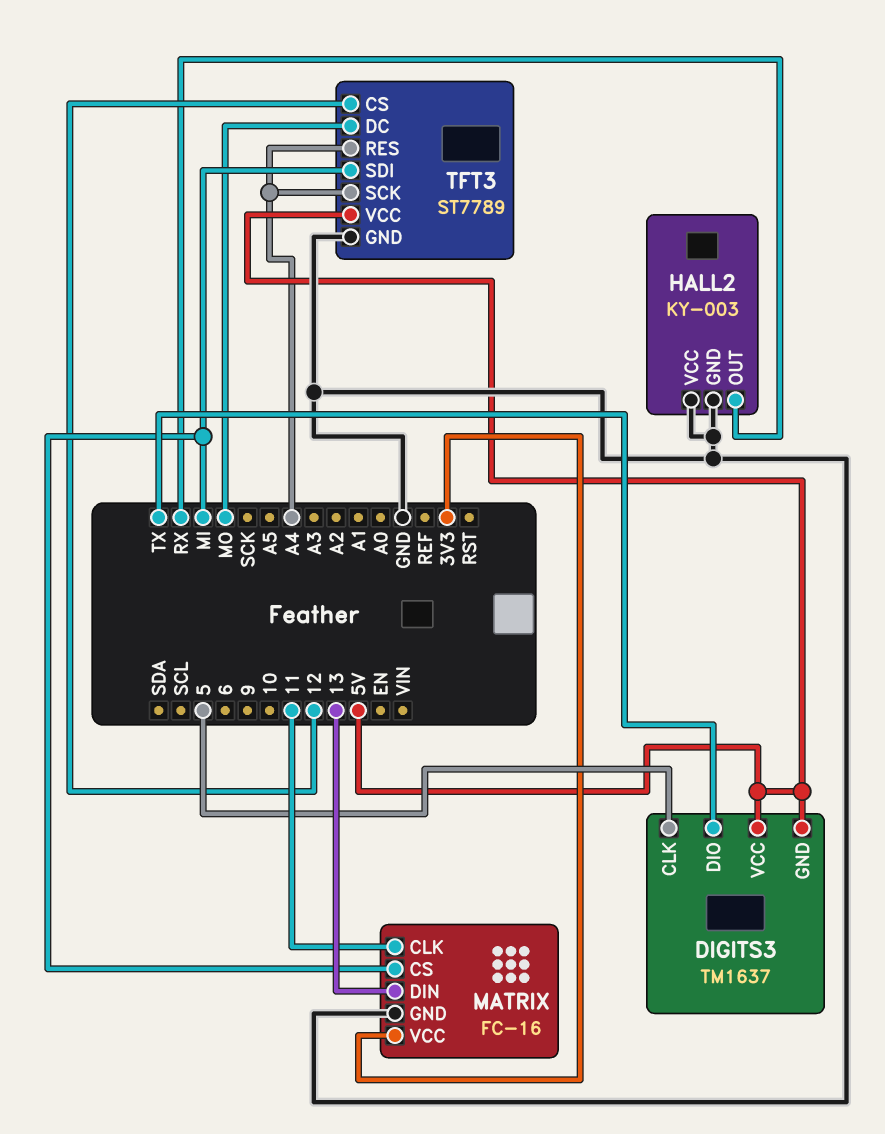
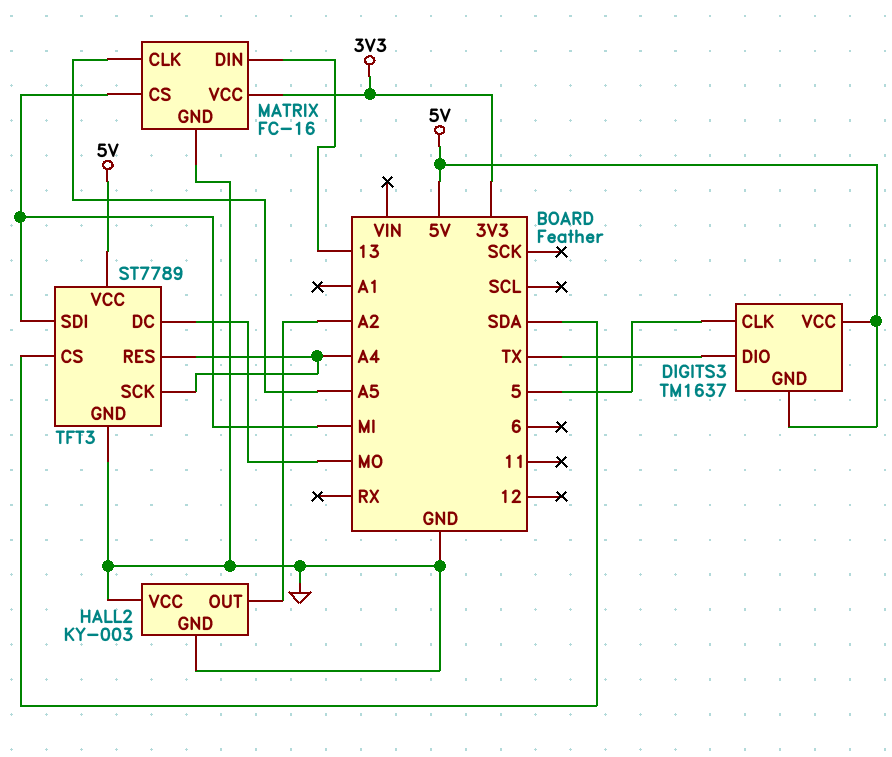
HALL2 pin OUT: RX -> A2
MATRIX pin CLK: 11 -> A5
TFT3 pin CS: 12 -> SDA

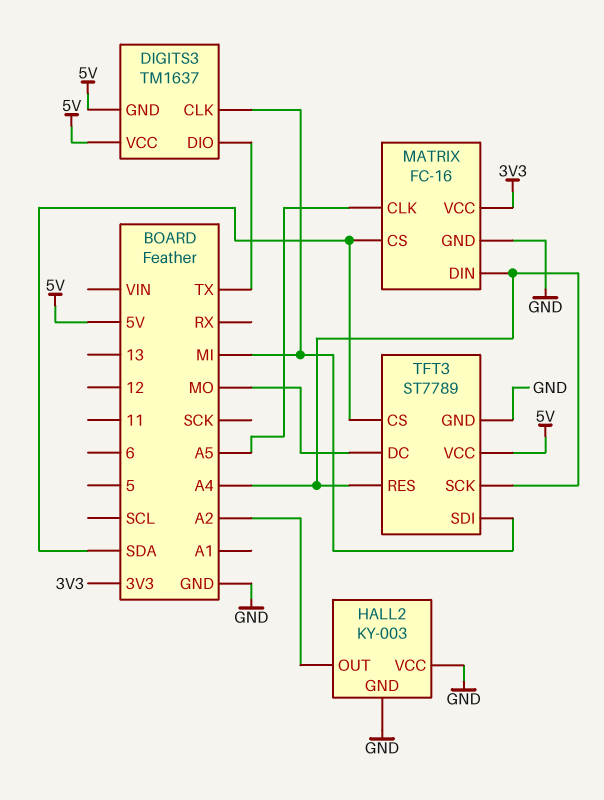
DIGITS3 pin CLK: 5 -> MI
MATRIX pin CS: MI -> SDA
MATRIX pin DIN: 13 -> A4

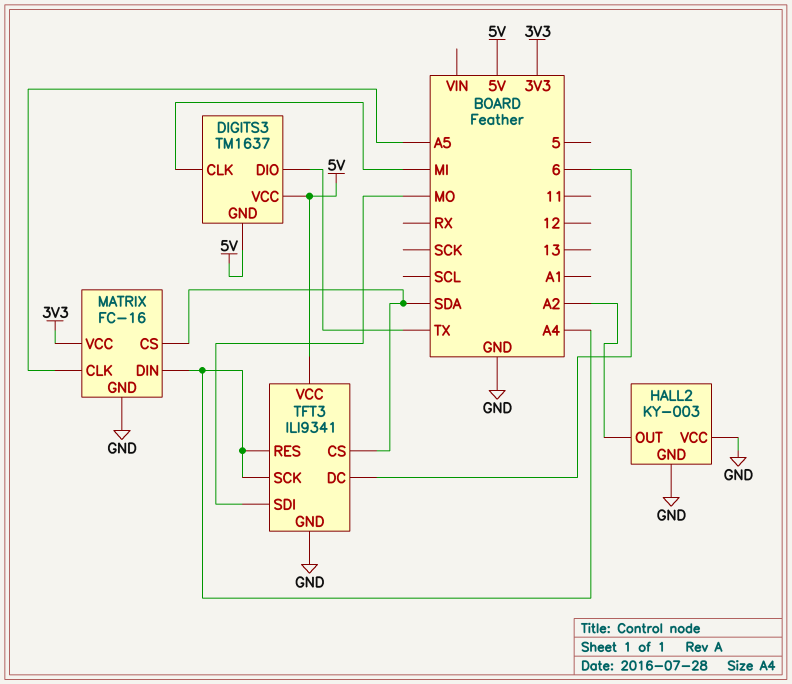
TFT3: ST7789 -> ILI9341
TFT3 pin DC: MO -> 6
TFT3 pin SDI: MI -> MO

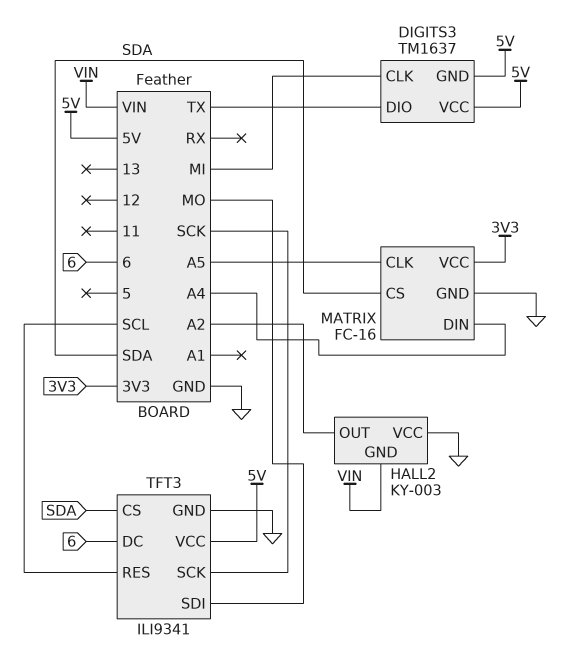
HALL2 pin GND: GND -> VIN
TFT3 pin RES: A4 -> SCL
TFT3 pin SCK: A4 -> SCK

